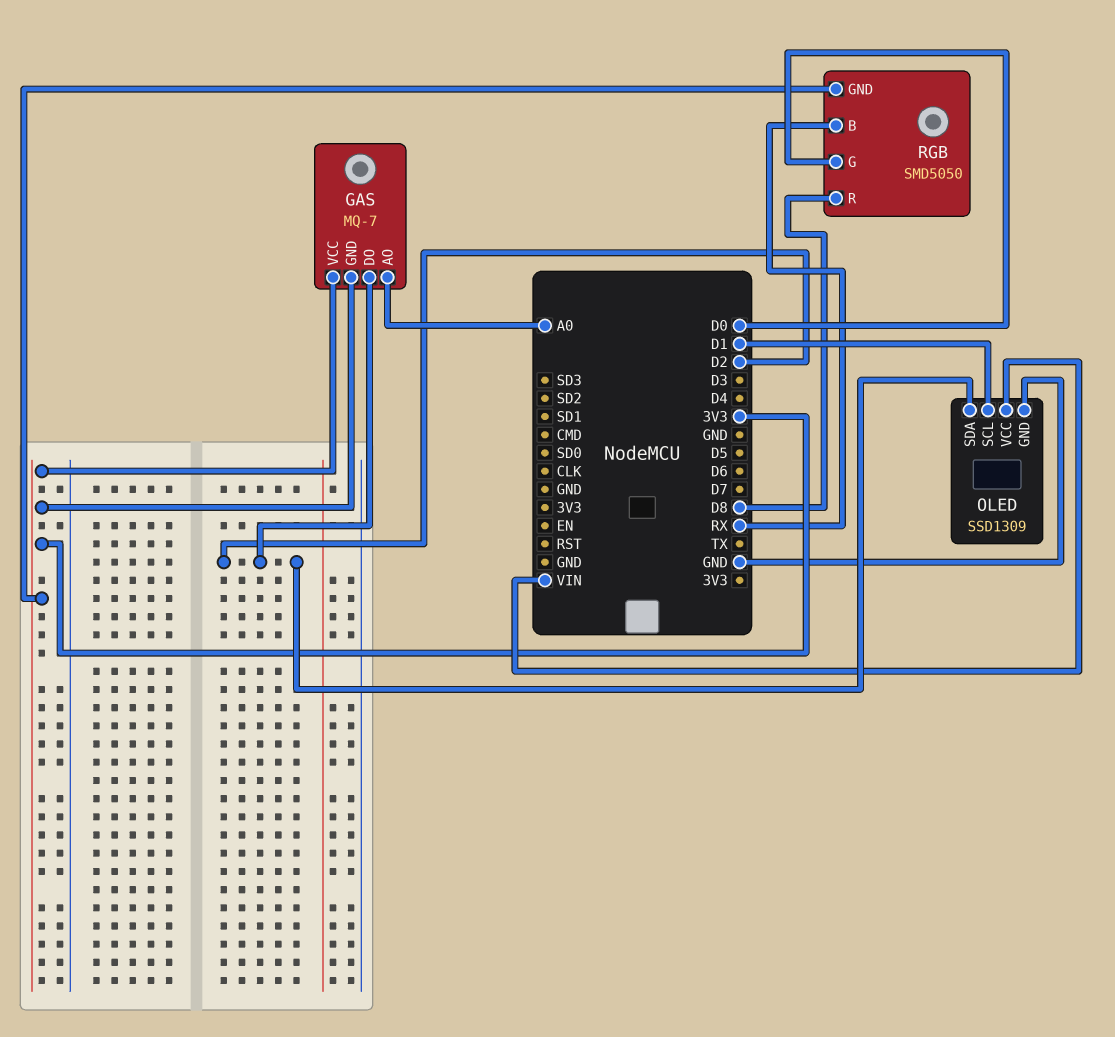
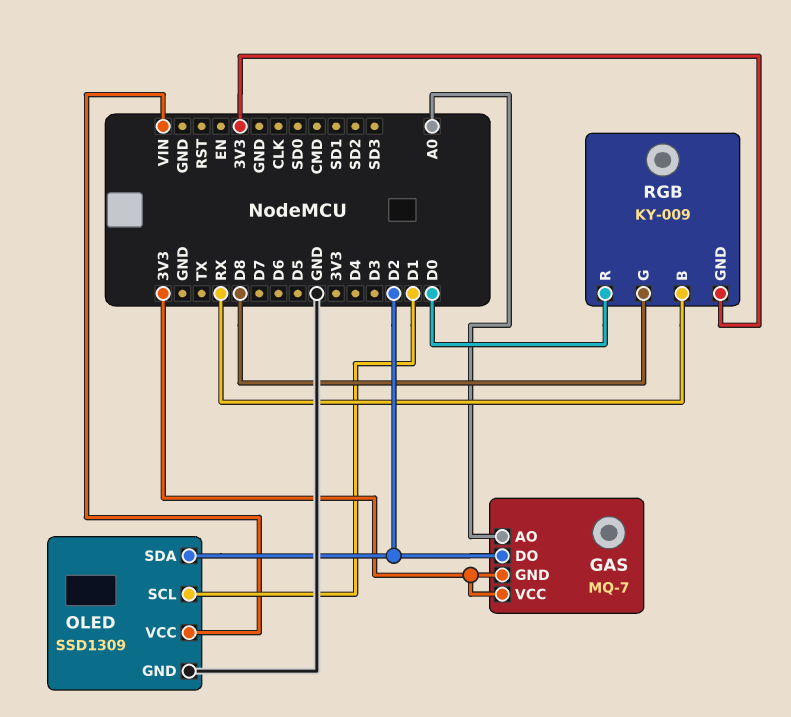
RGB: SMD5050 -> KY-009
RGB pin G: D0 -> D8
RGB pin R: D8 -> D0

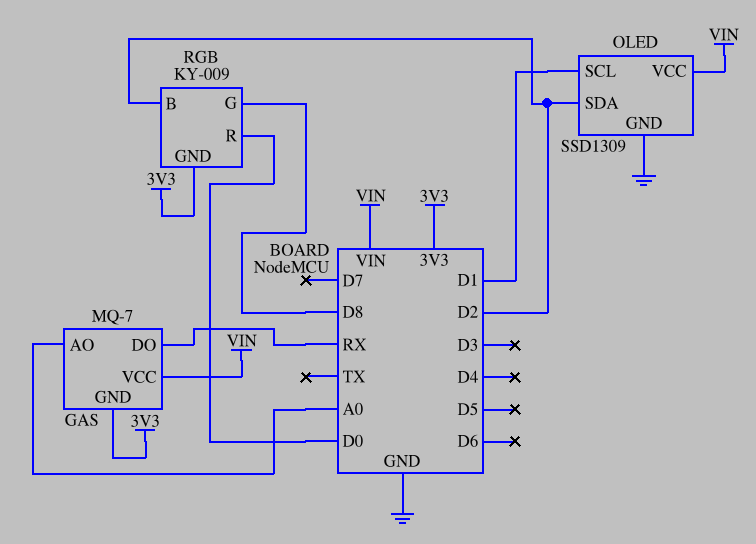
GAS pin DO: D2 -> RX
GAS pin VCC: 3V3 -> VIN
RGB pin B: RX -> D2

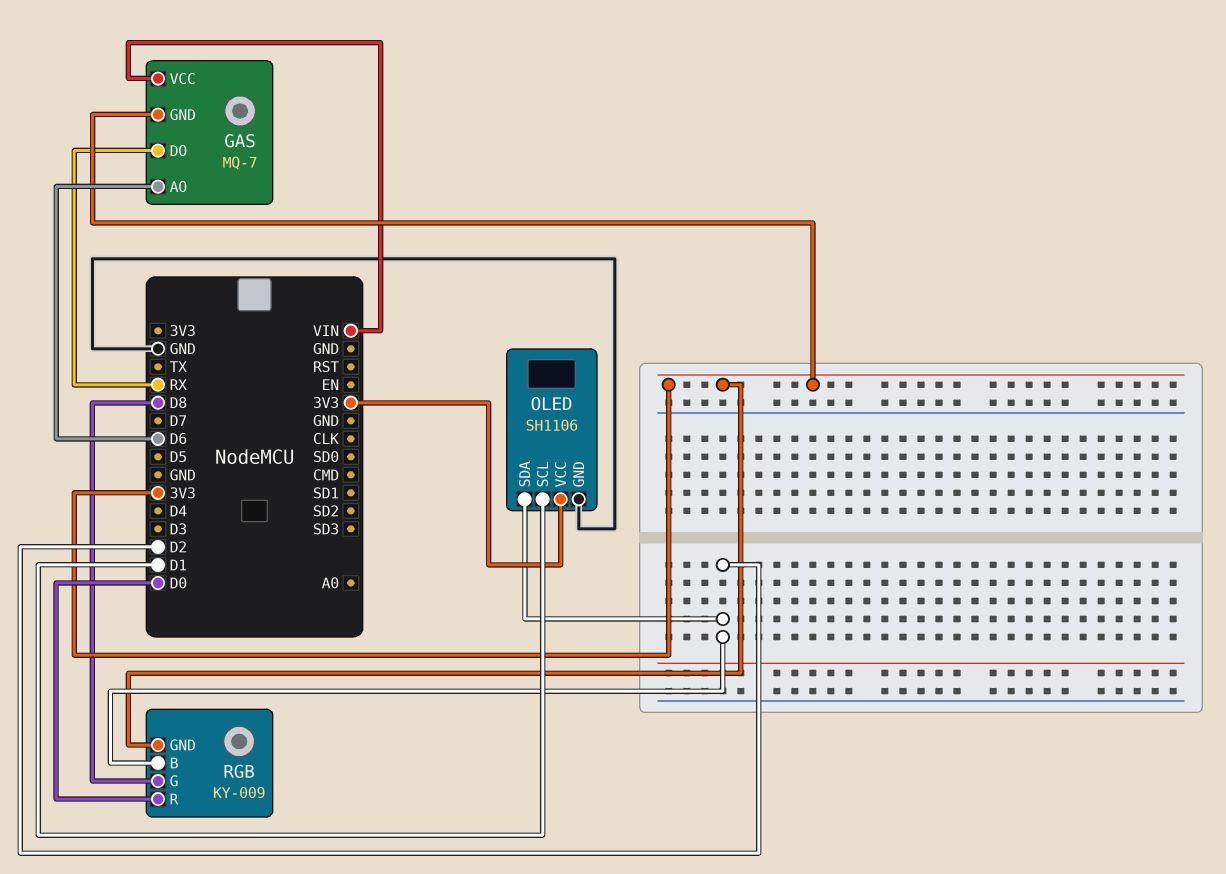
GAS pin AO: A0 -> D6
OLED: SSD1309 -> SH1106
OLED pin VCC: VIN -> 3V3

